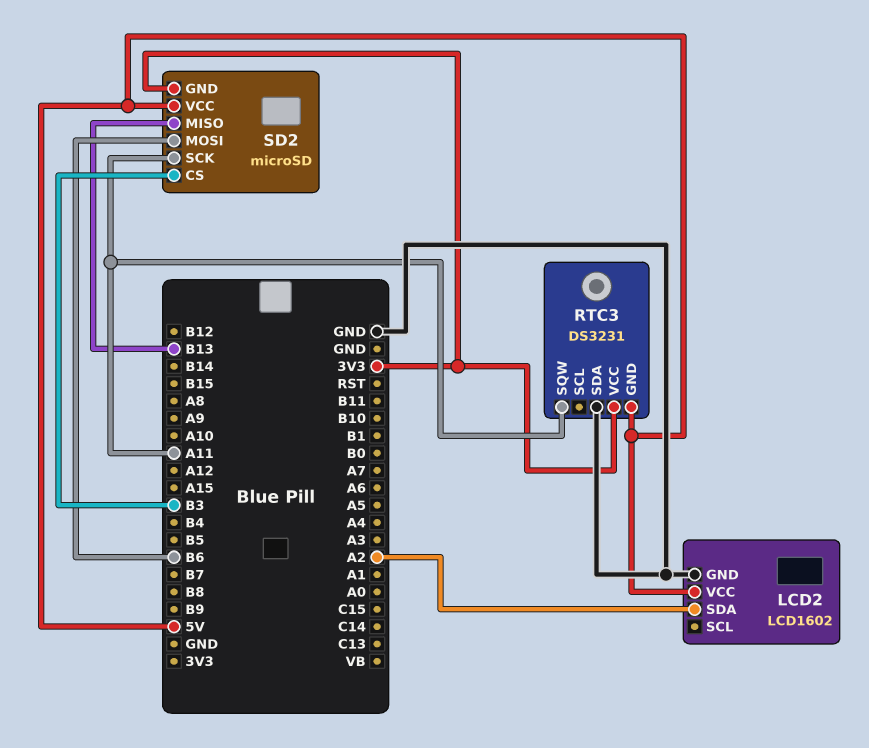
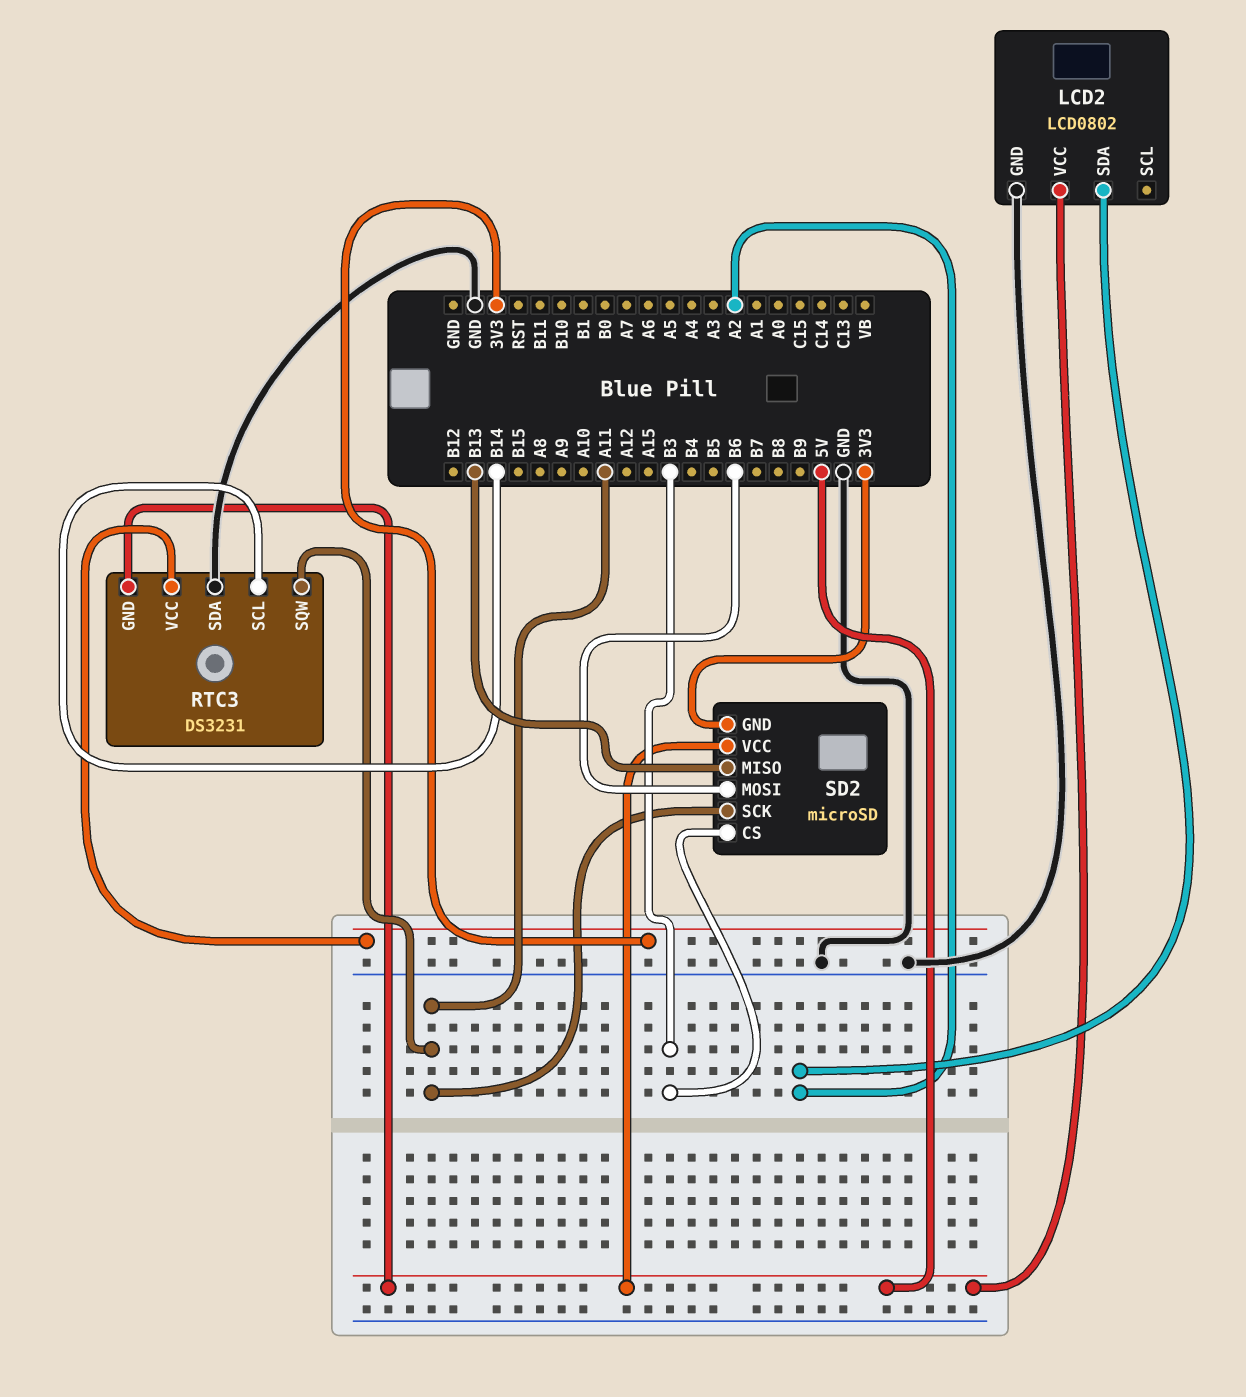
LCD2: LCD1602 -> LCD0802
RTC3 pin SCL: none -> B14

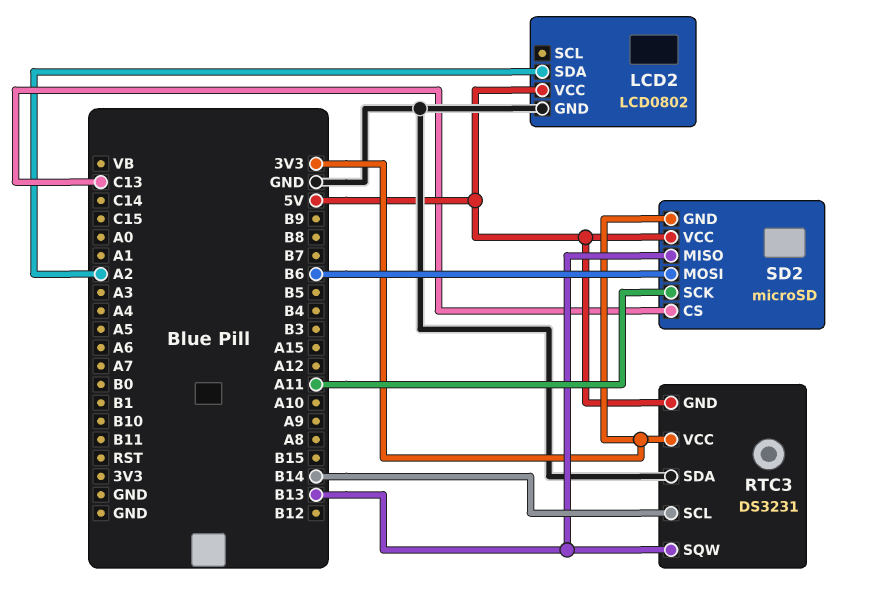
RTC3 pin SQW: A11 -> B13
SD2 pin CS: B3 -> C13

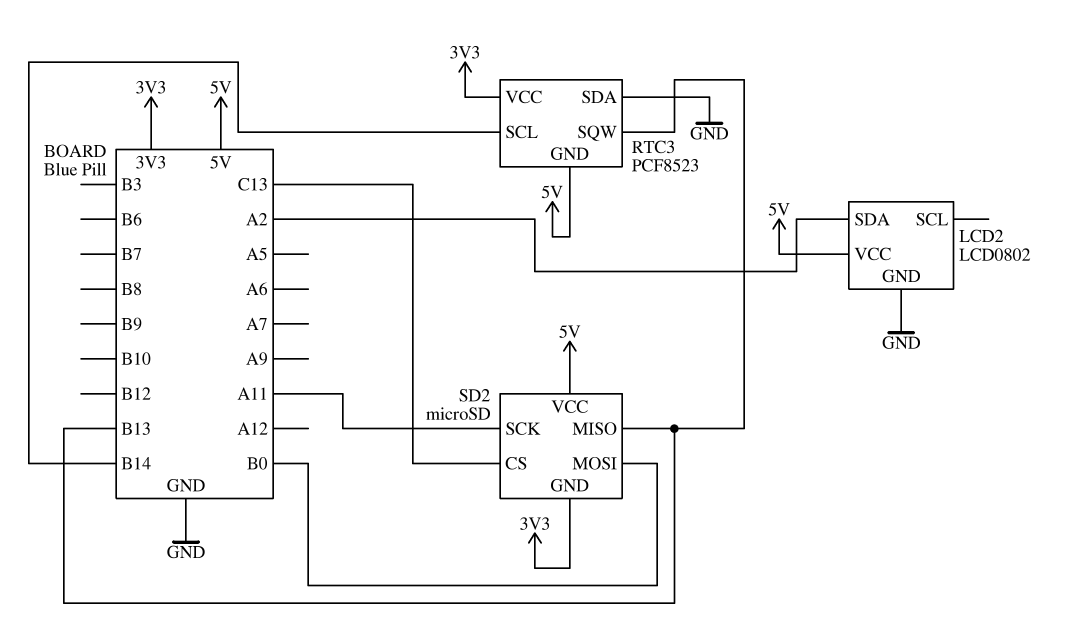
RTC3: DS3231 -> PCF8523
SD2 pin MOSI: B6 -> B0

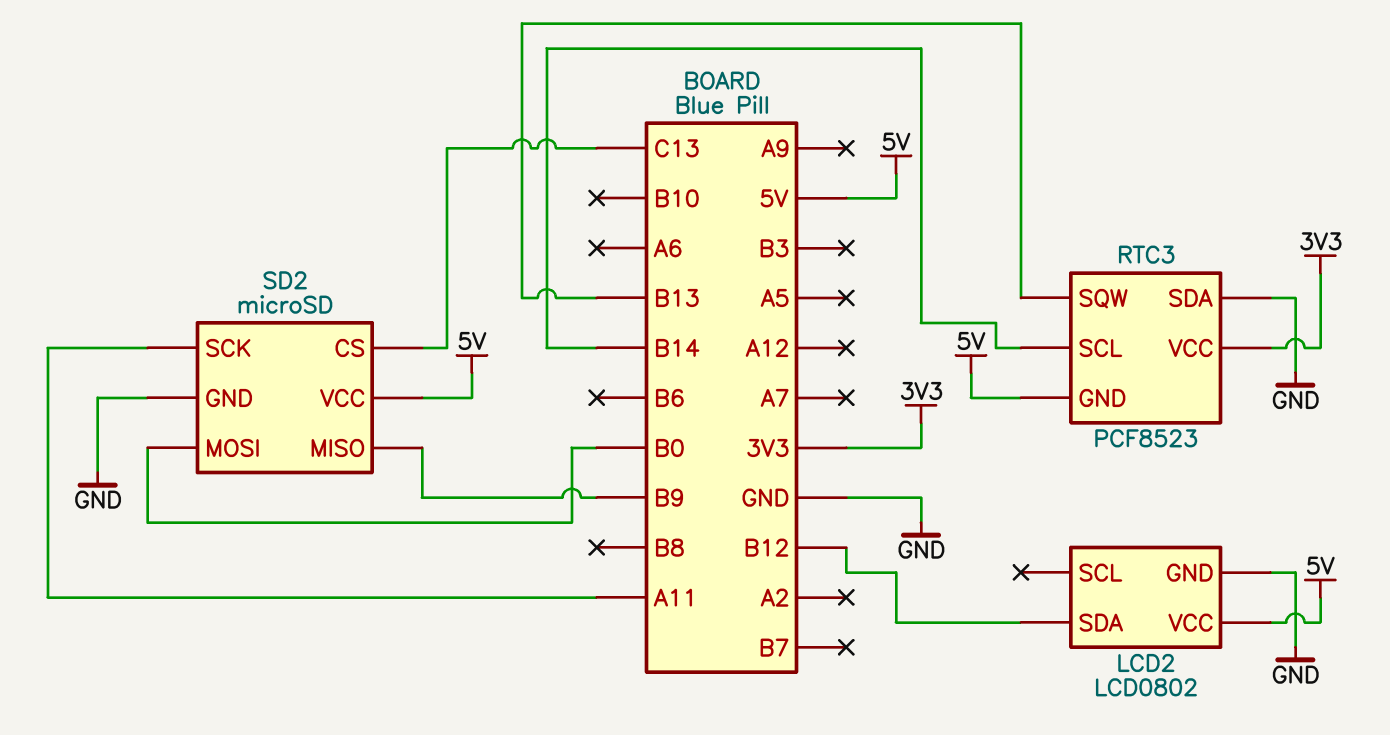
LCD2 pin SDA: A2 -> B12
SD2 pin GND: 3V3 -> GND
SD2 pin MISO: B13 -> B9

